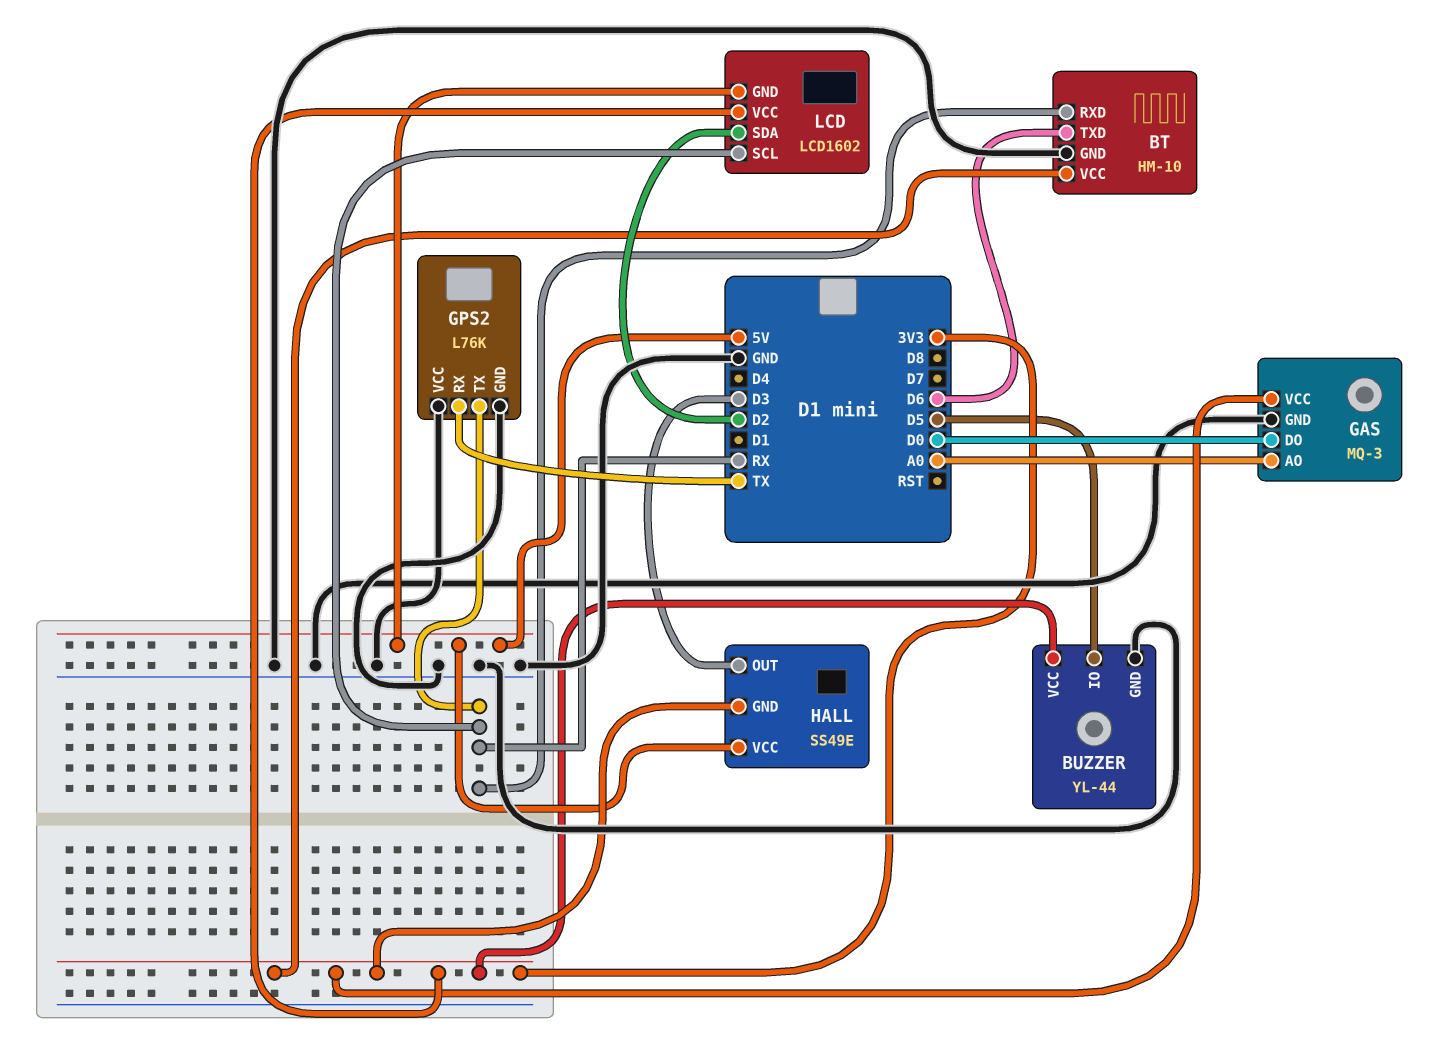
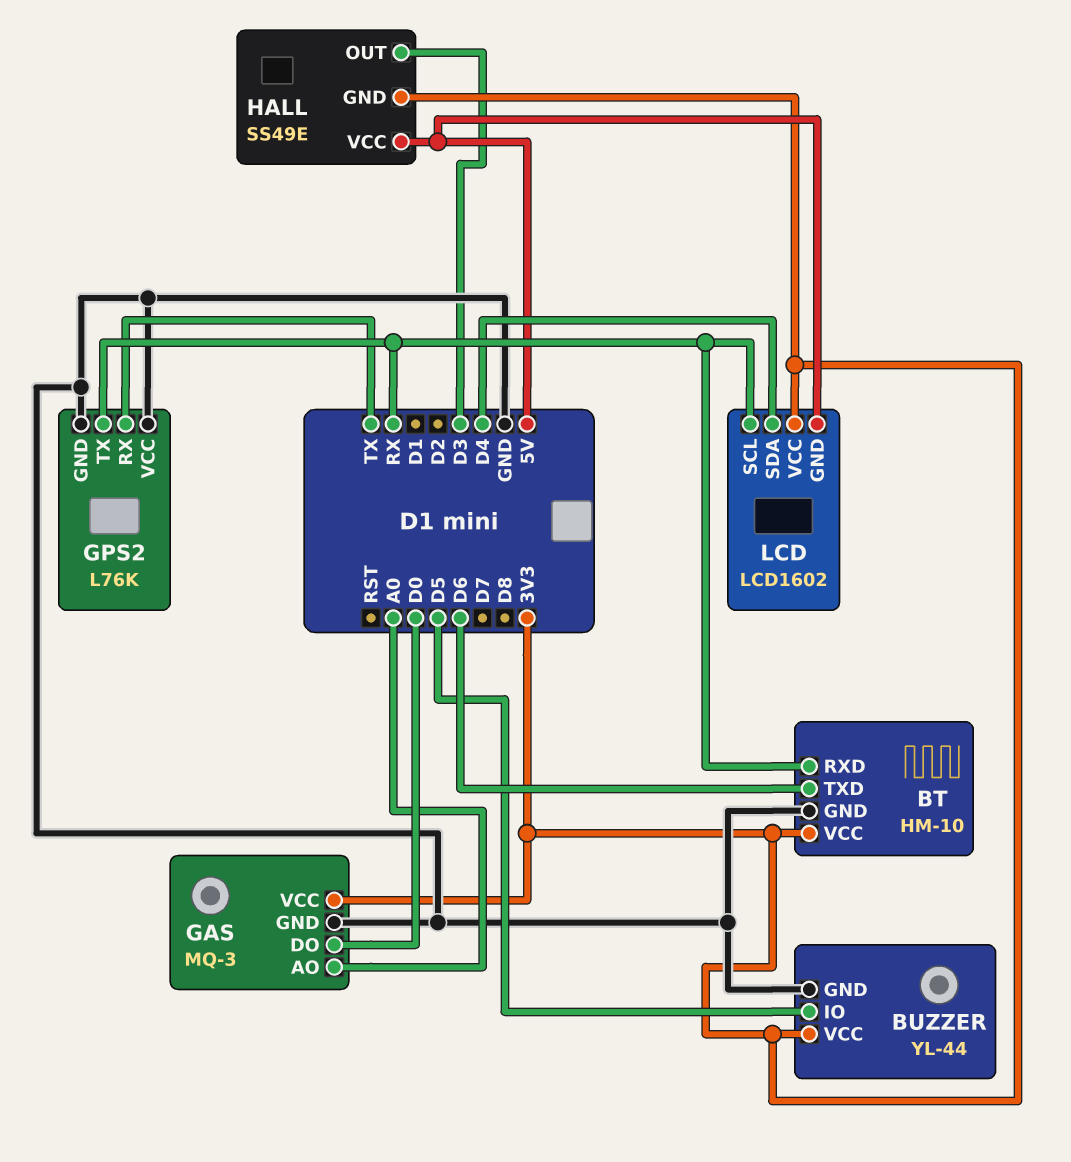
LCD pin SDA: D2 -> D4

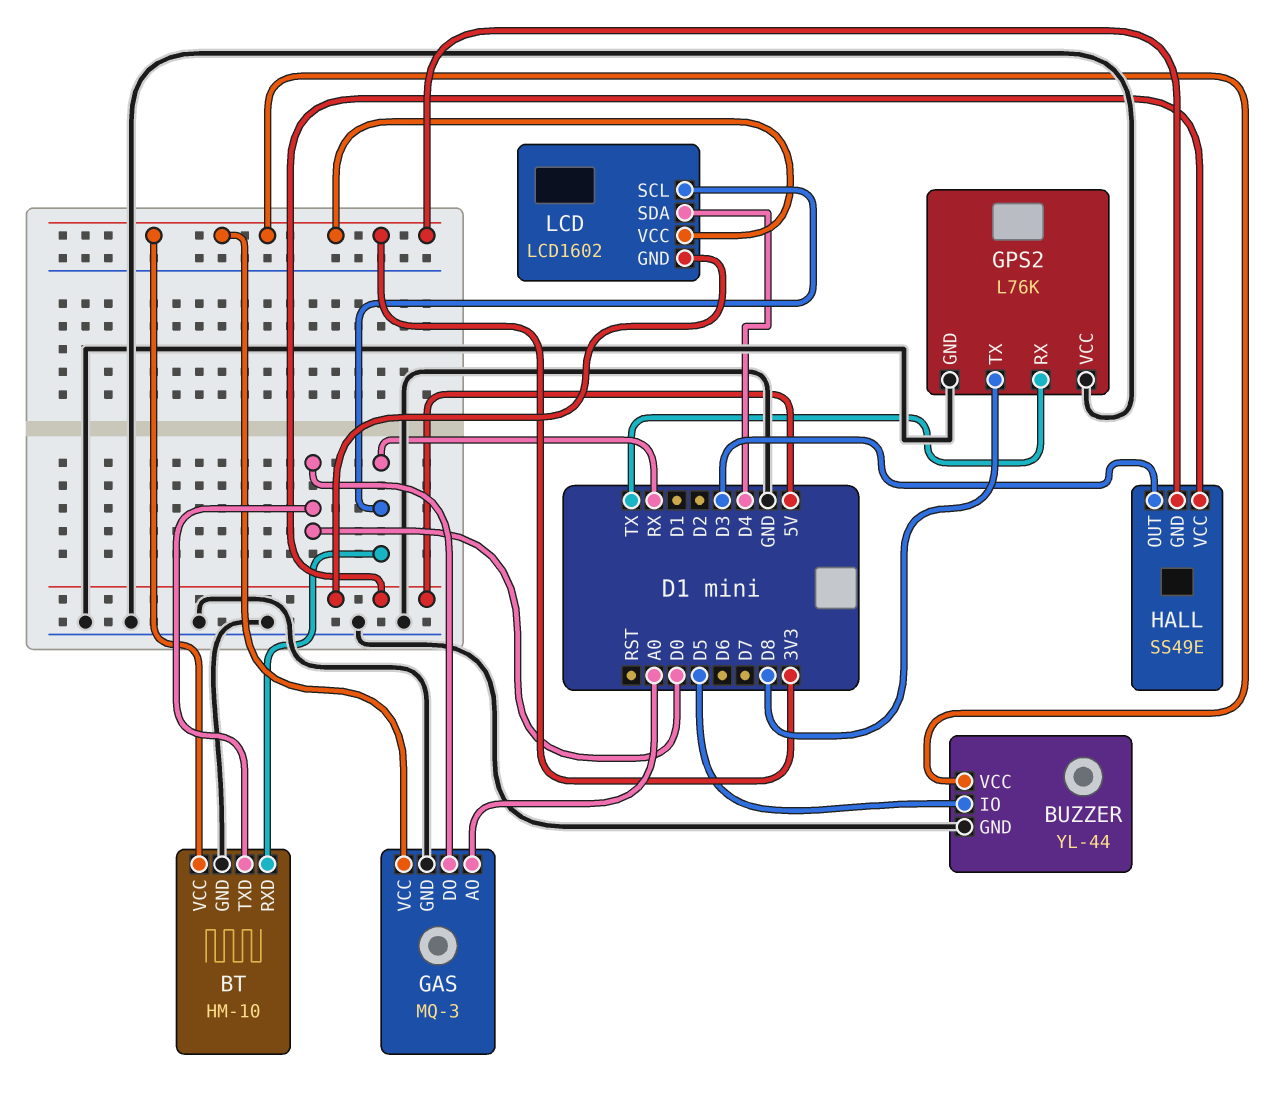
BT pin TXD: D6 -> D0
GPS2 pin TX: RX -> D8

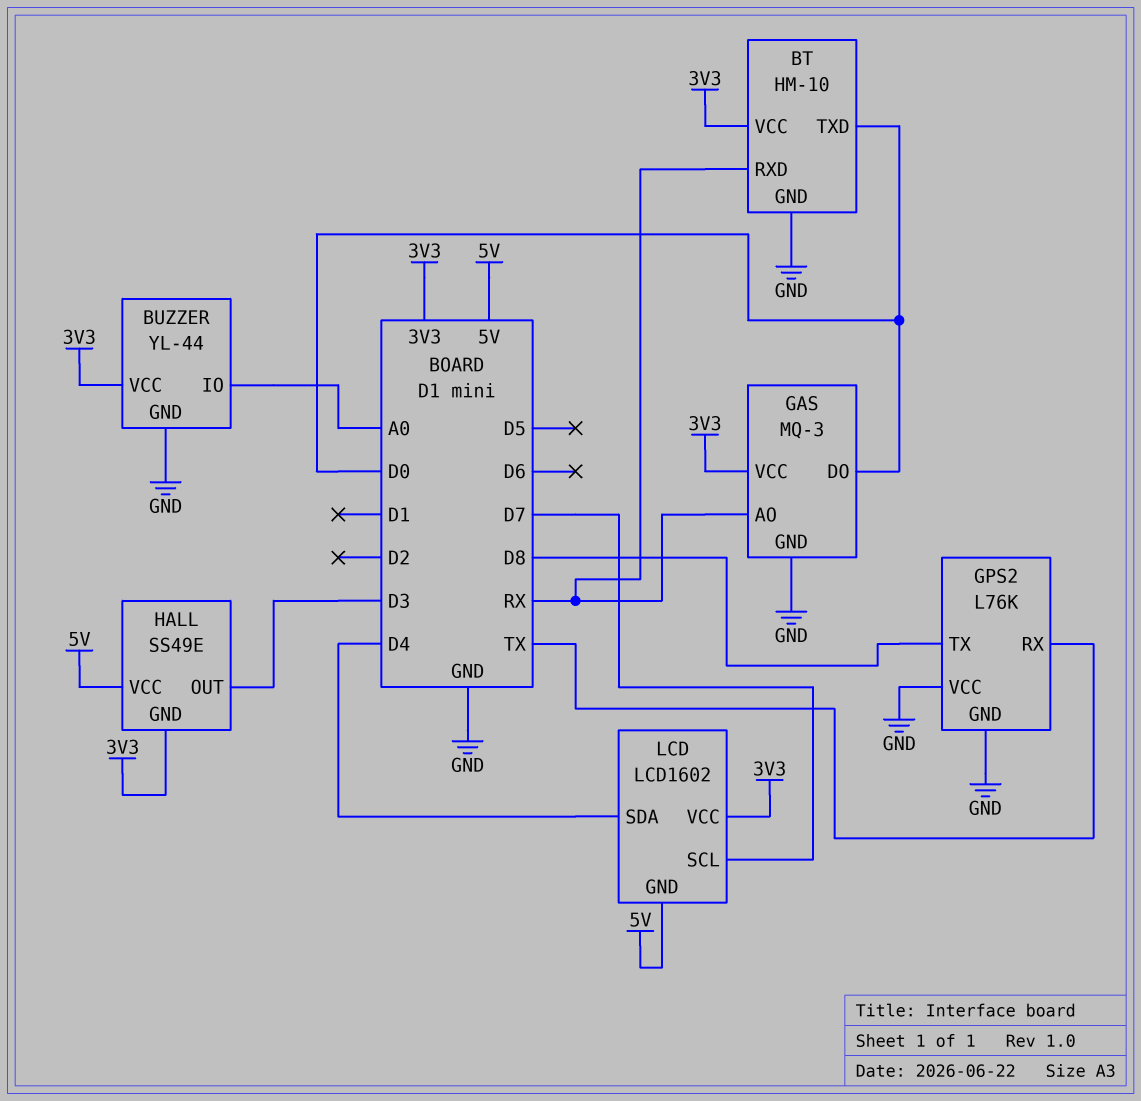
BUZZER pin IO: D5 -> A0
GAS pin AO: A0 -> RX
LCD pin SCL: RX -> D7

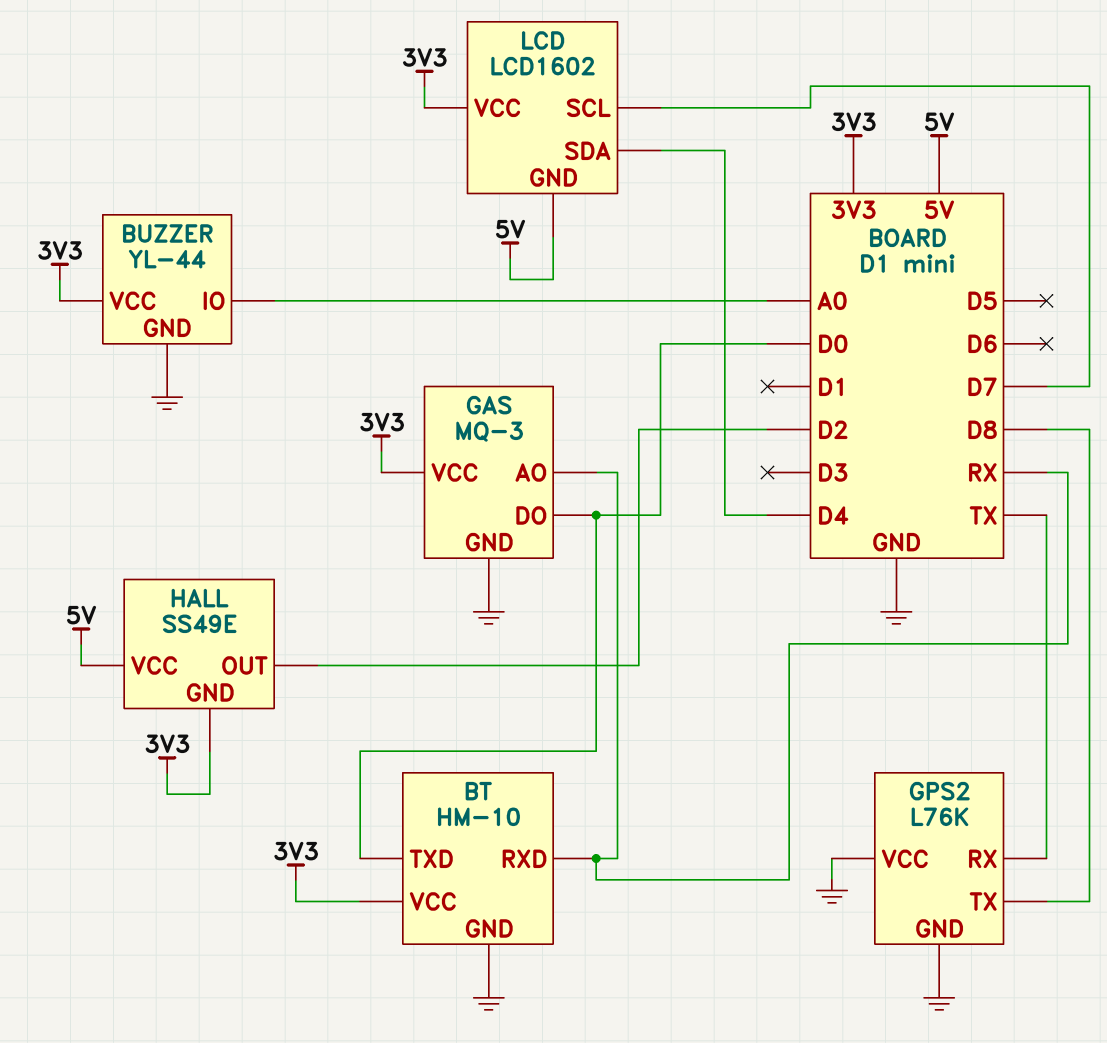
HALL pin OUT: D3 -> D2

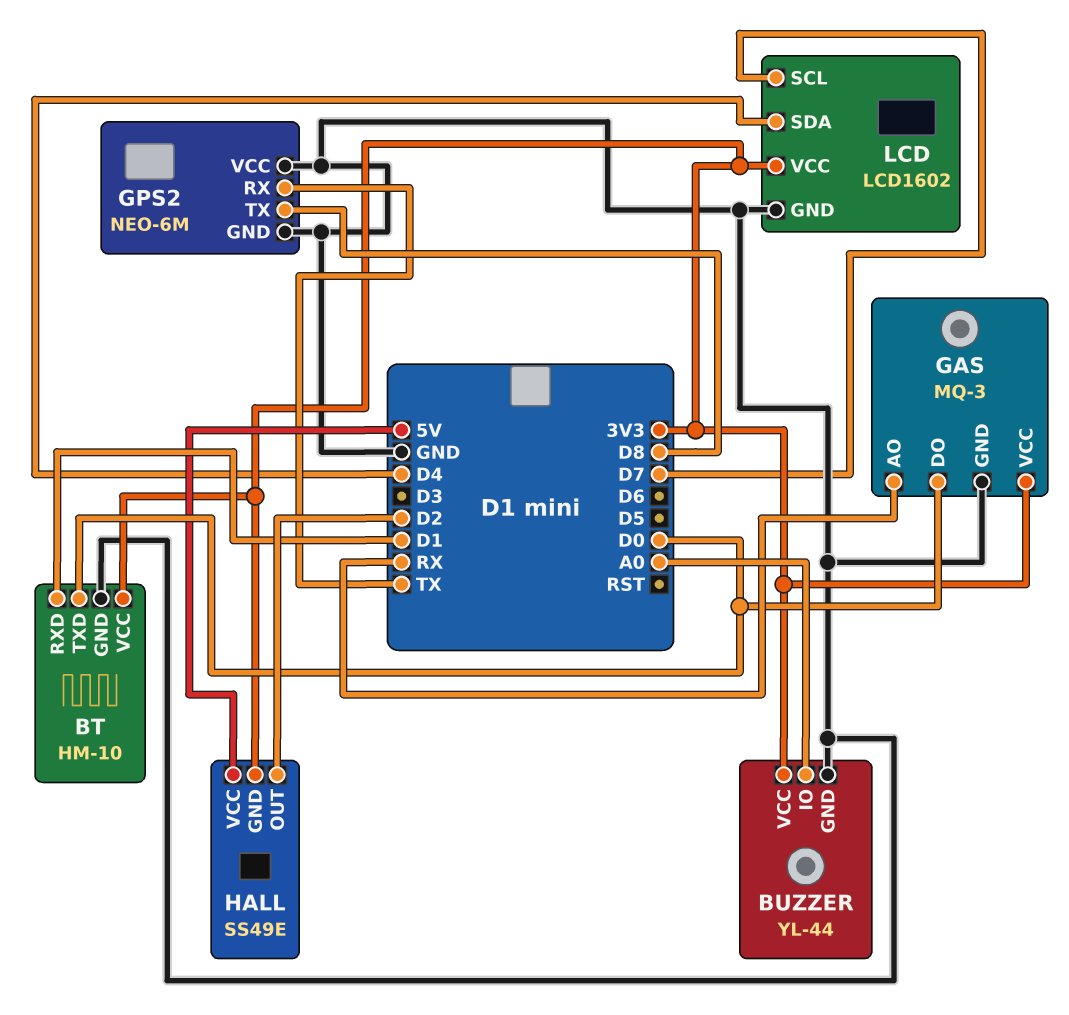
BT pin RXD: RX -> D1
GPS2: L76K -> NEO-6M
LCD pin GND: 5V -> GND

